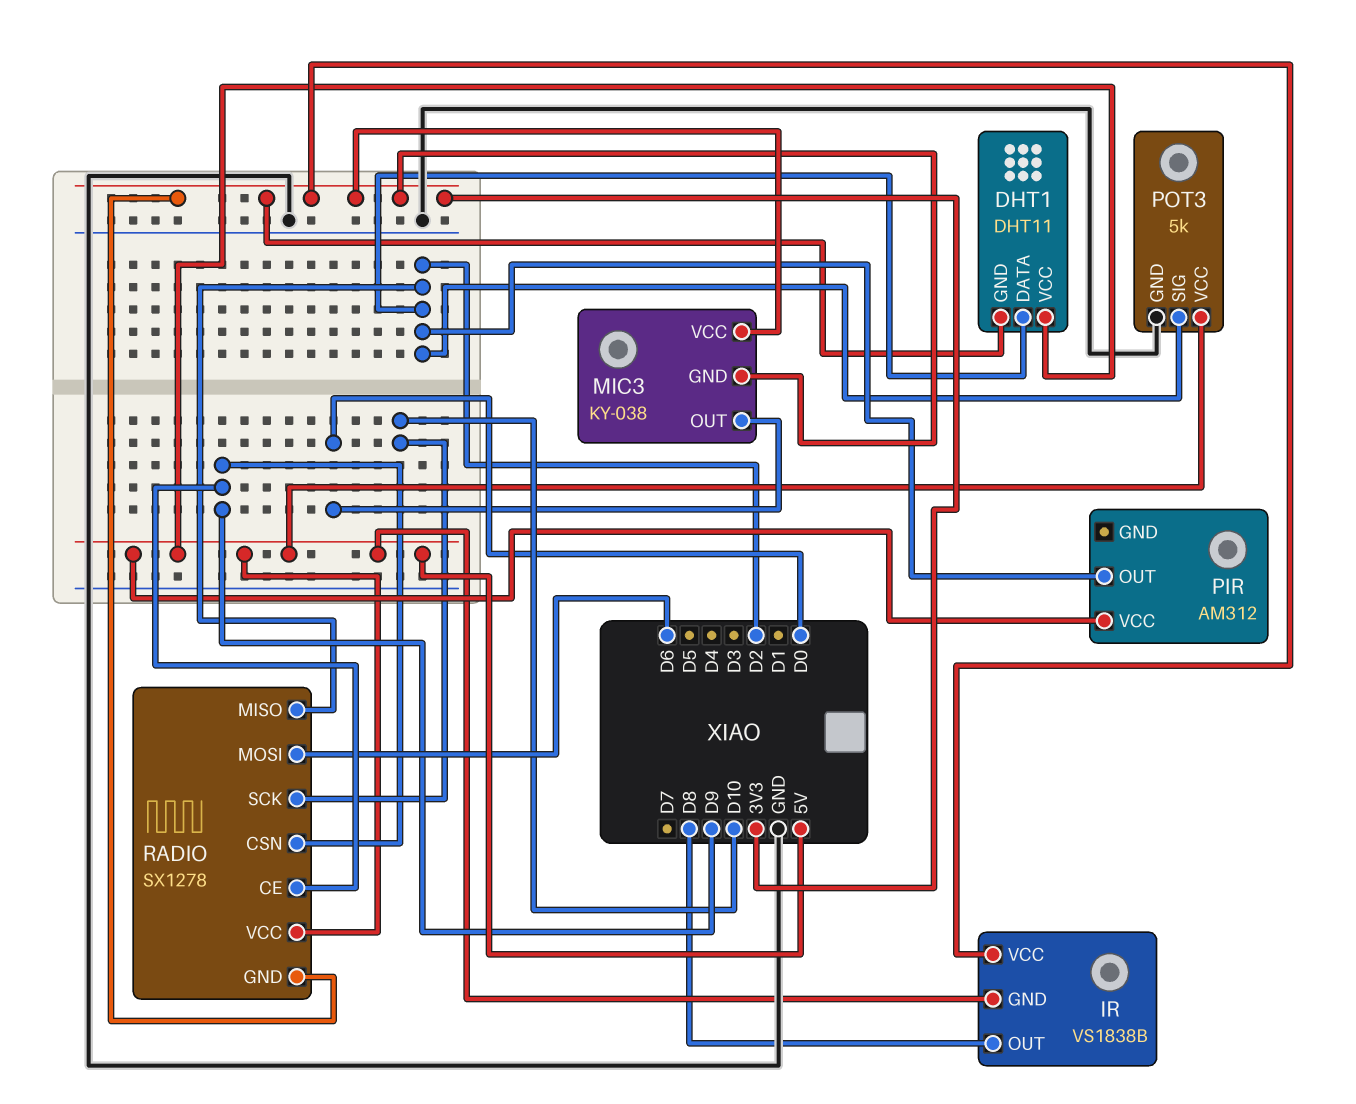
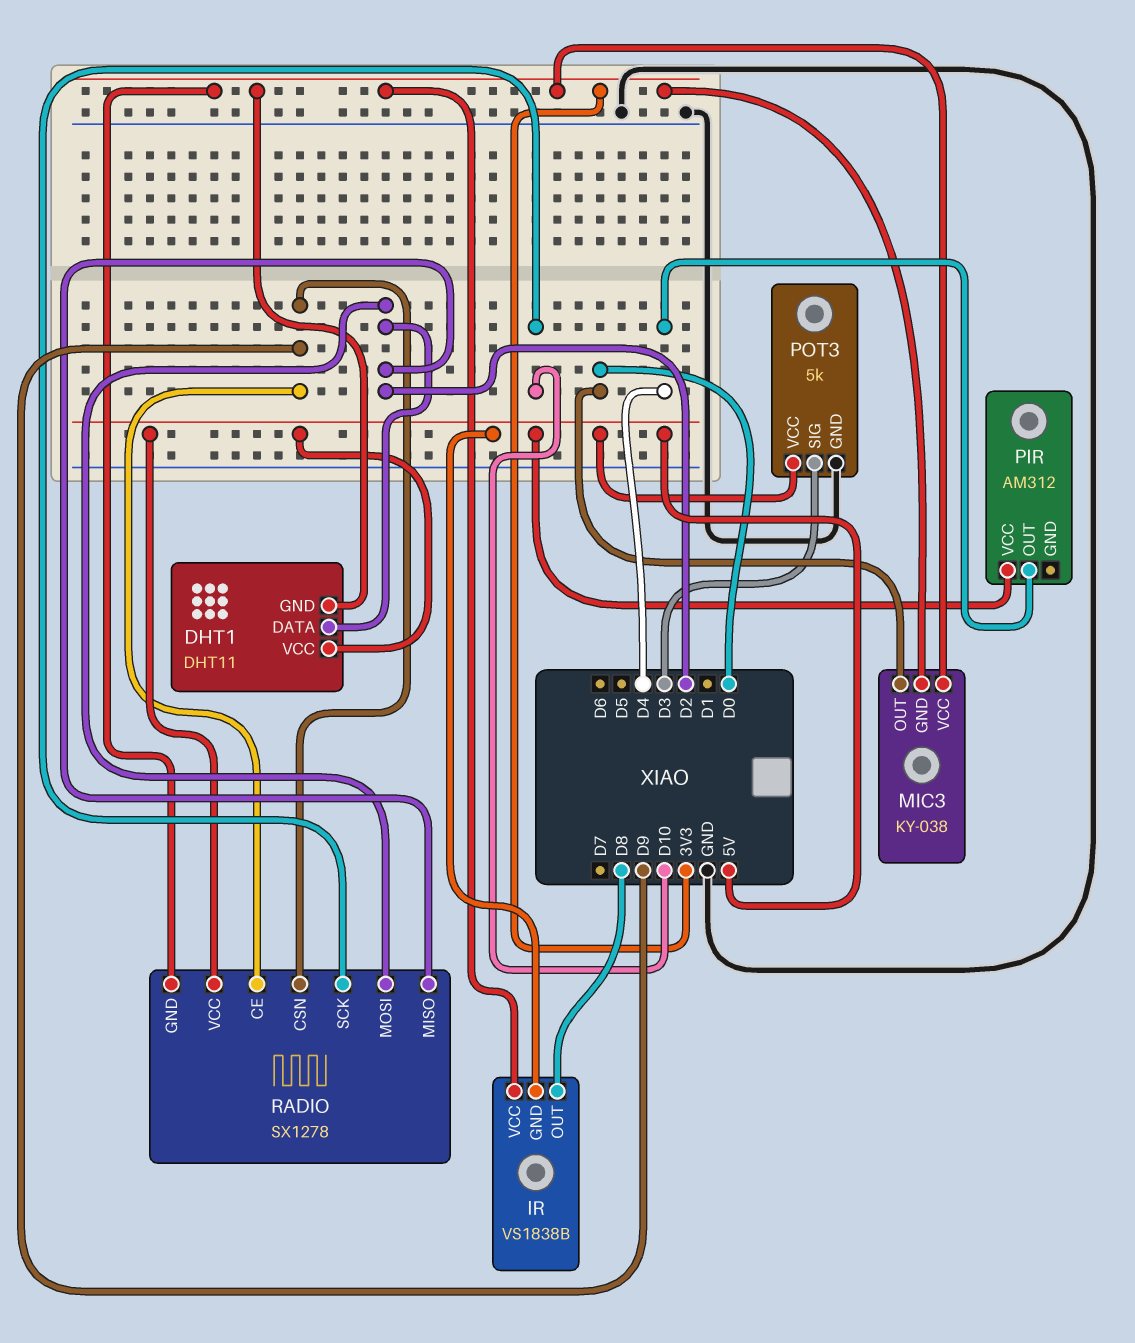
PIR pin OUT: D2 -> D4
POT3 pin SIG: D2 -> D3
RADIO pin MOSI: D6 -> D2

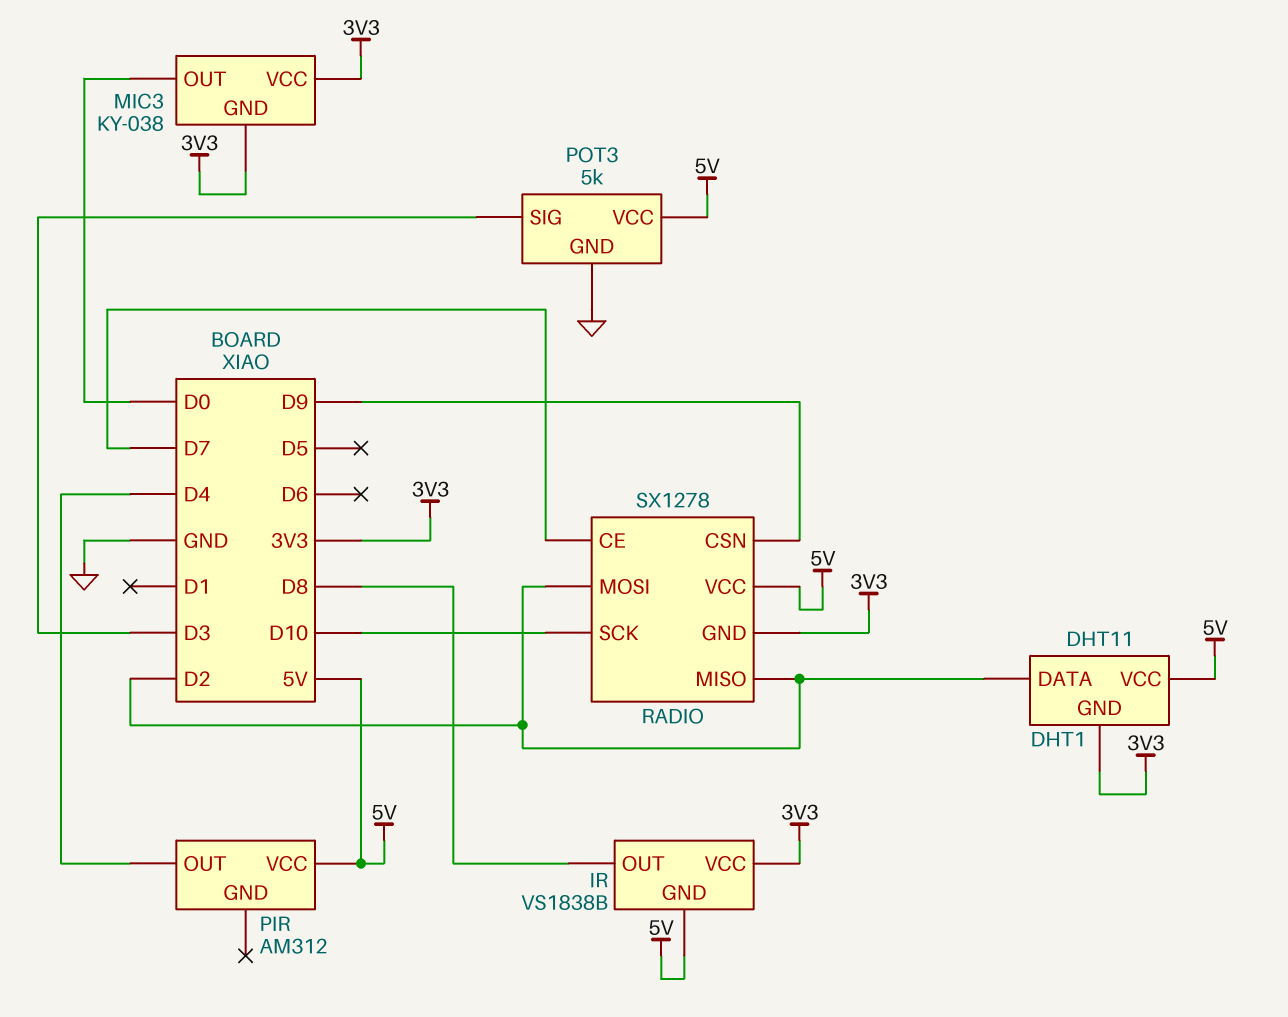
RADIO pin CE: D9 -> D7

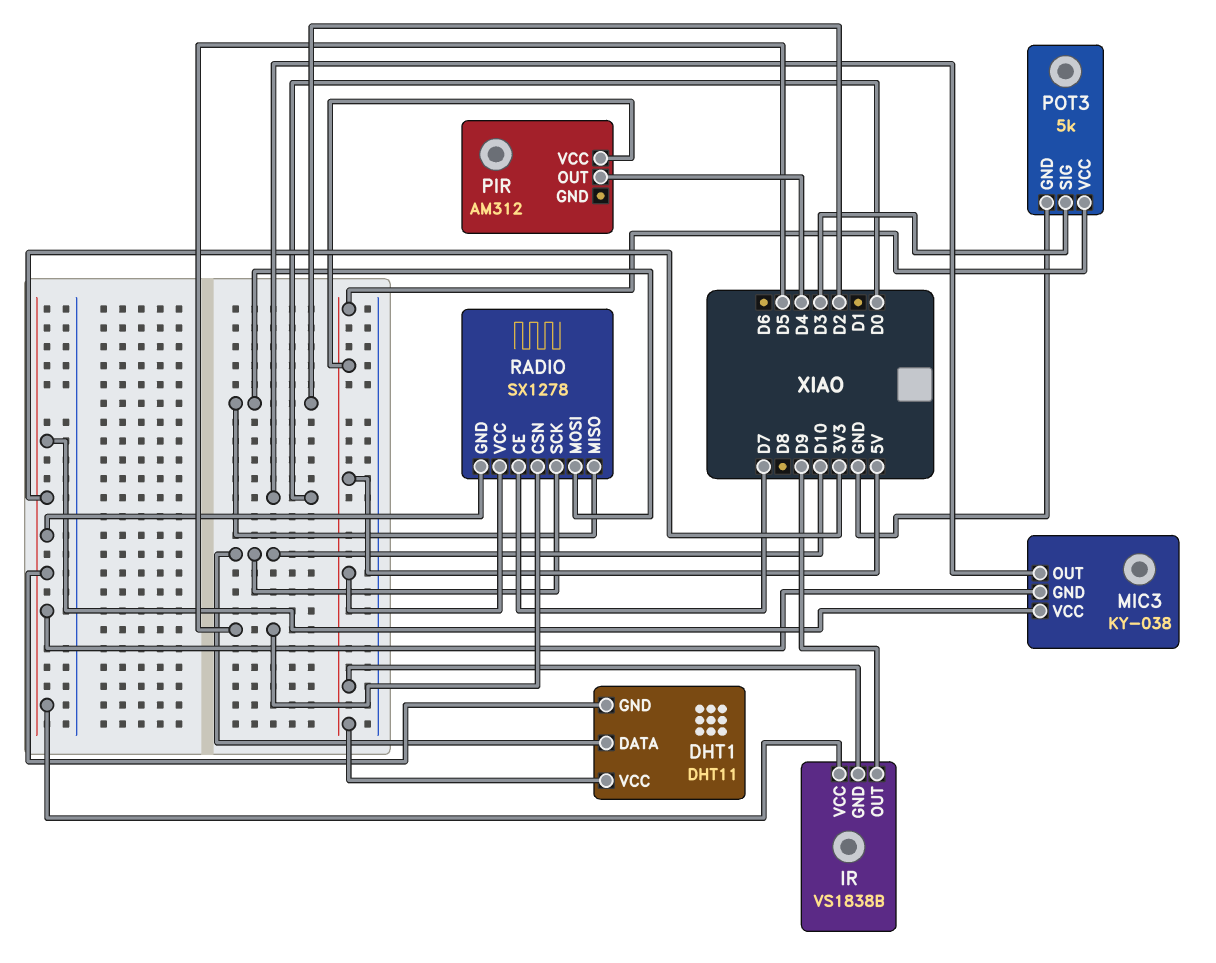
DHT1 pin DATA: D2 -> D10
IR pin OUT: D8 -> D9
RADIO pin CSN: D9 -> D5

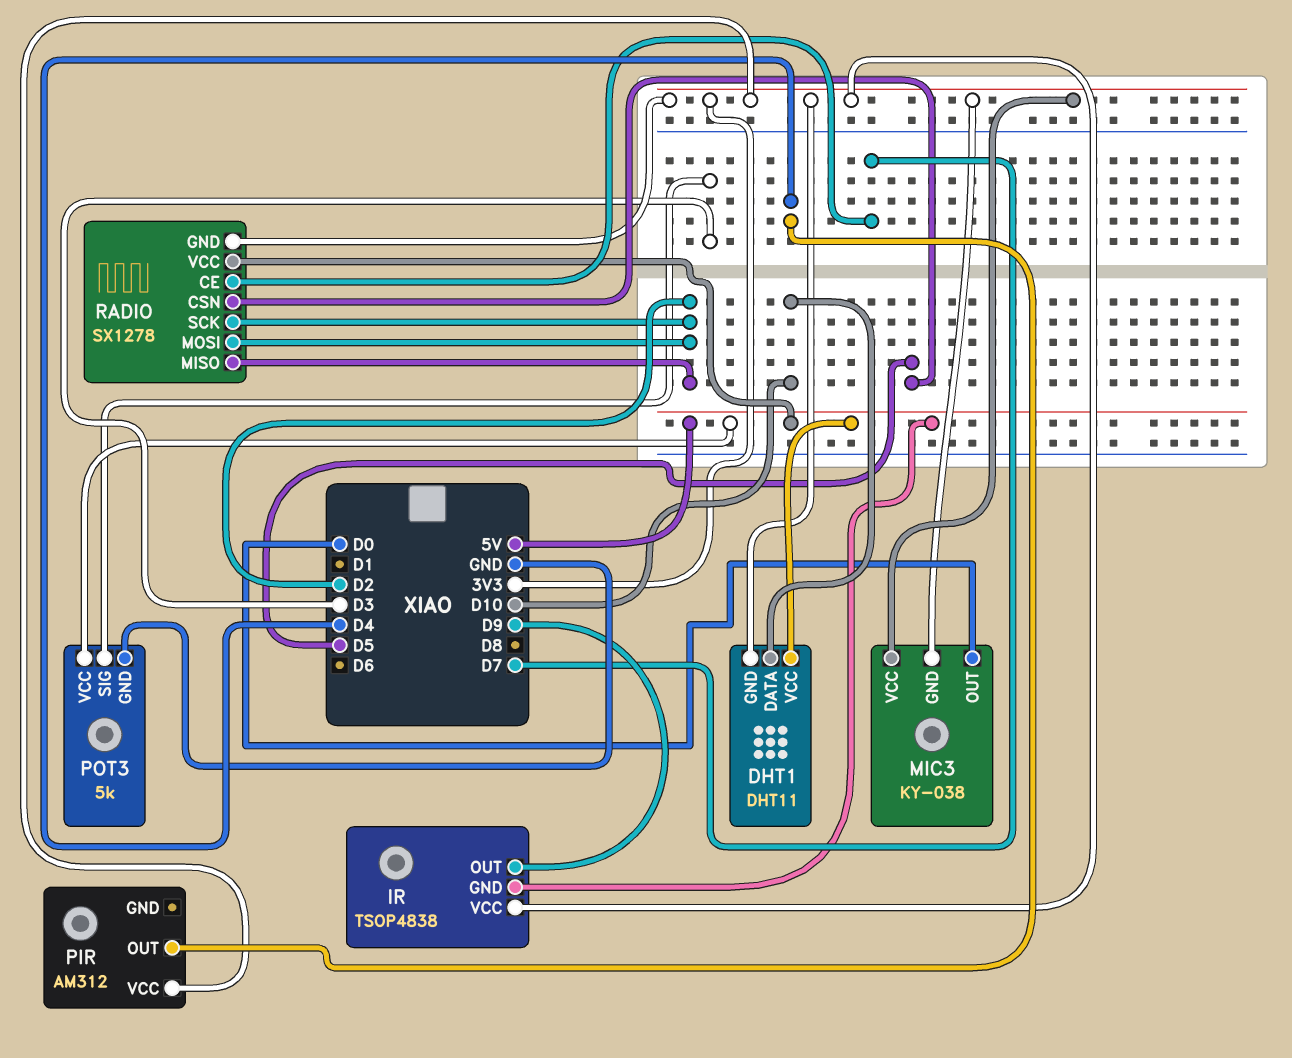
IR: VS1838B -> TSOP4838
PIR pin VCC: 5V -> 3V3
RADIO pin SCK: D10 -> D2

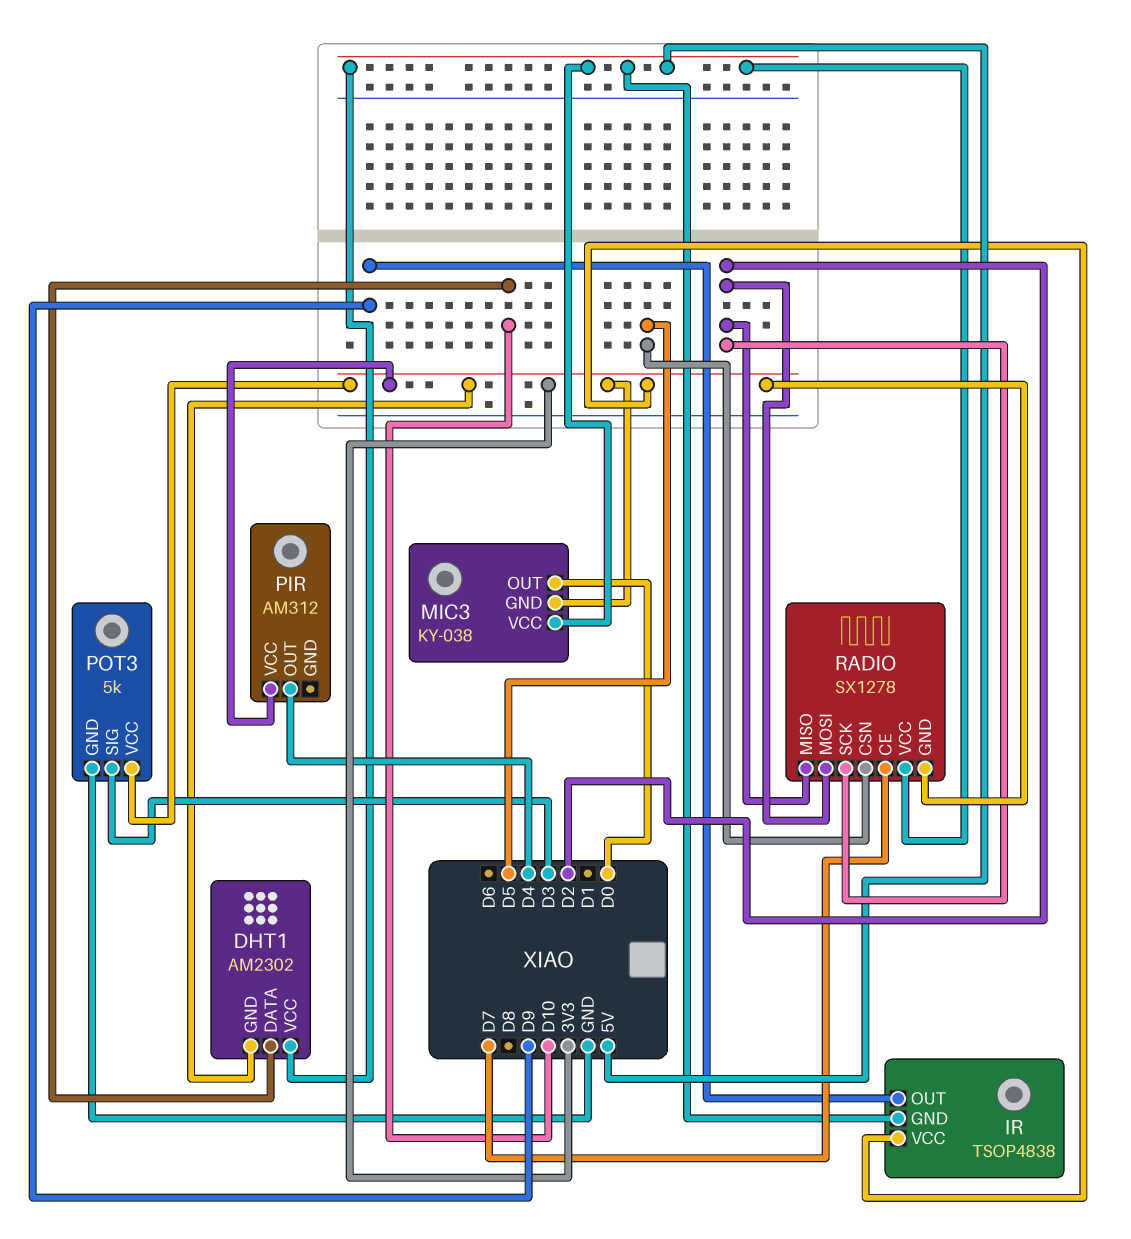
DHT1: DHT11 -> AM2302
MIC3 pin VCC: 3V3 -> 5V
POT3 pin VCC: 5V -> 3V3

